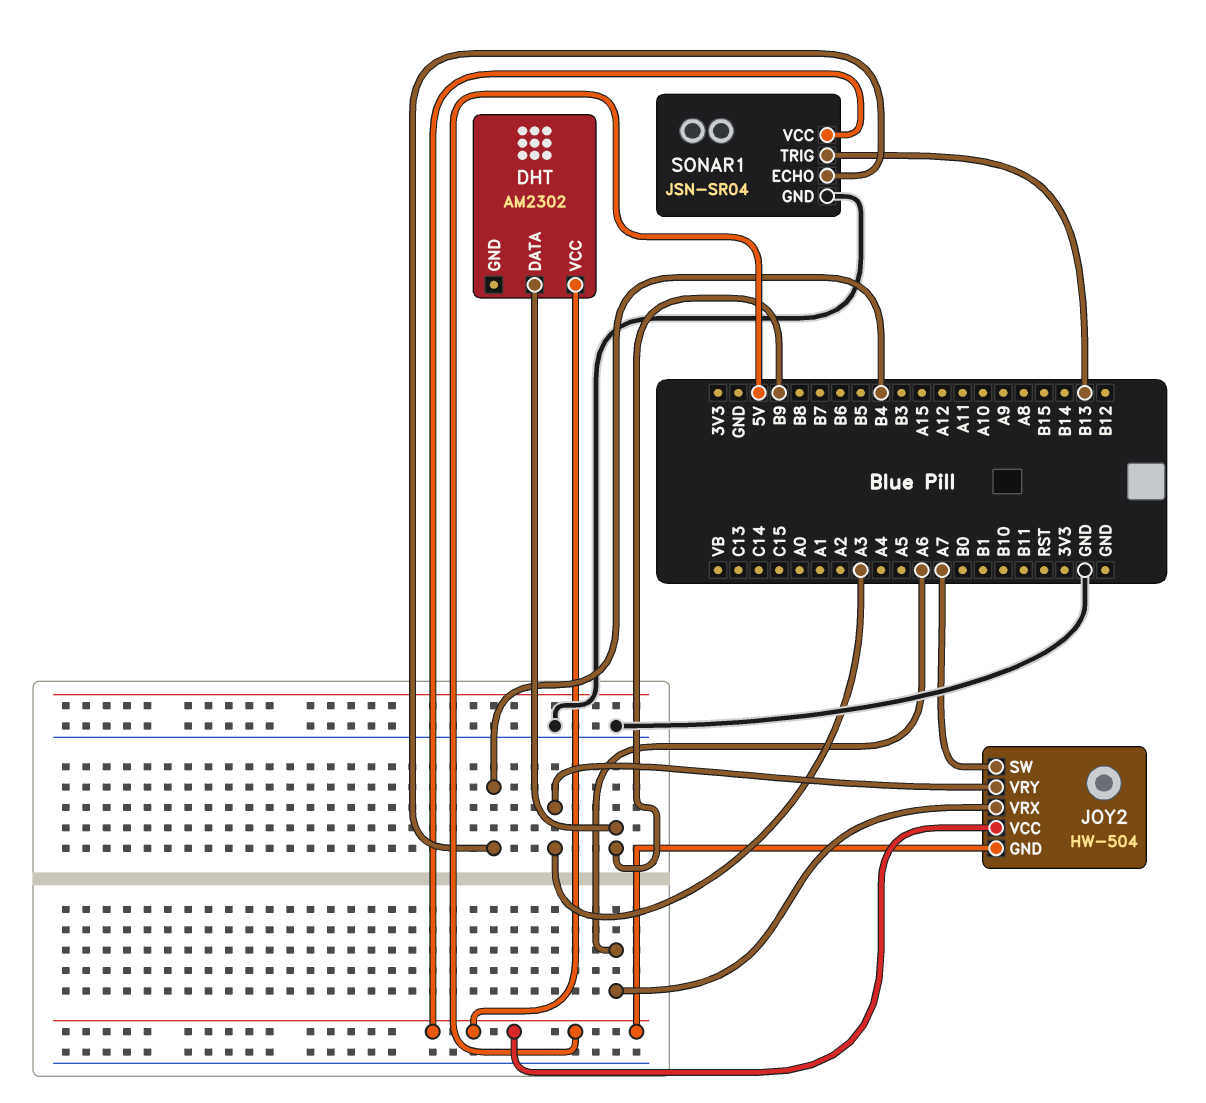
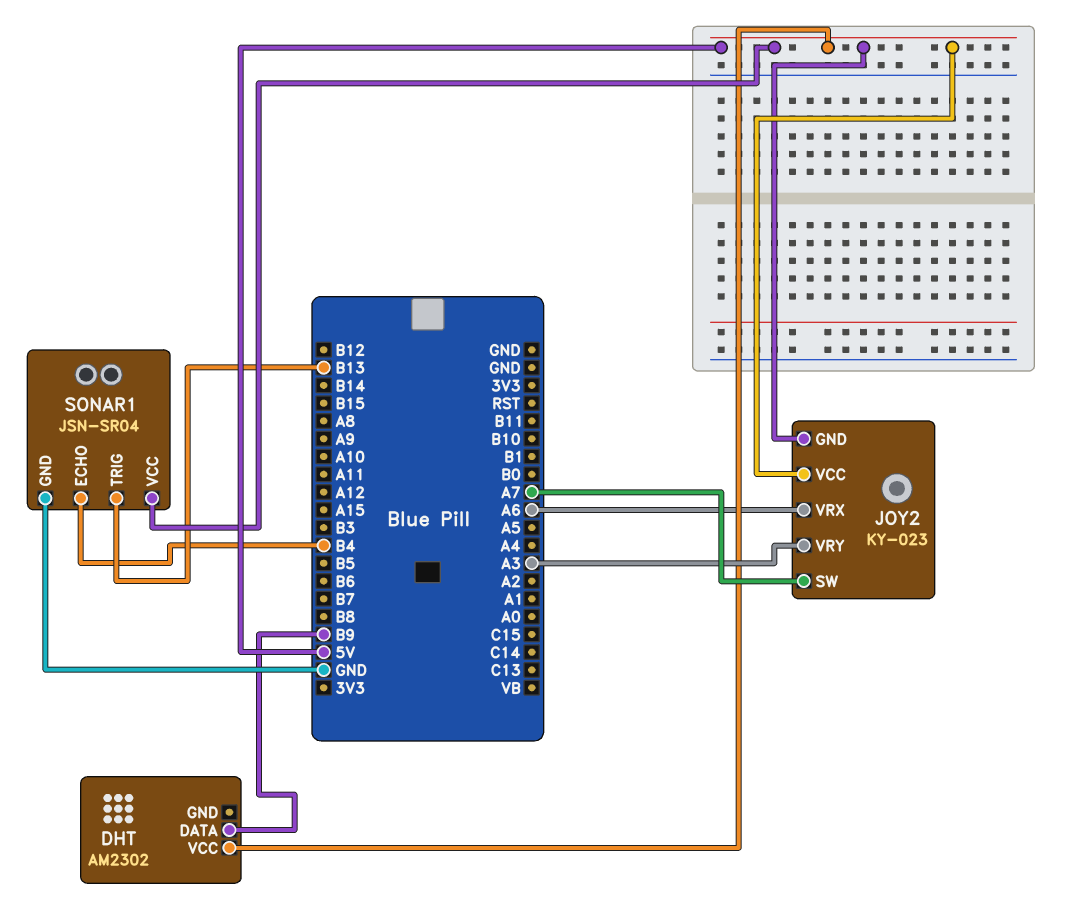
JOY2: HW-504 -> KY-023

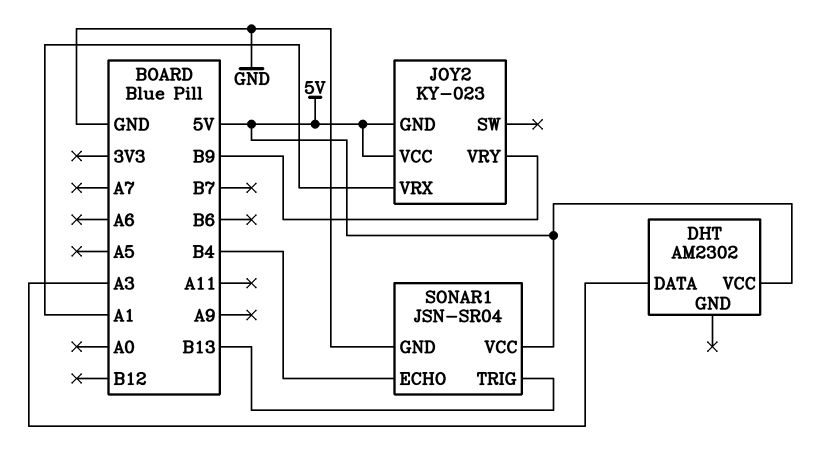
DHT pin DATA: B9 -> A3
JOY2 pin SW: A7 -> none
JOY2 pin VRX: A6 -> A1
JOY2 pin VRY: A3 -> B9

